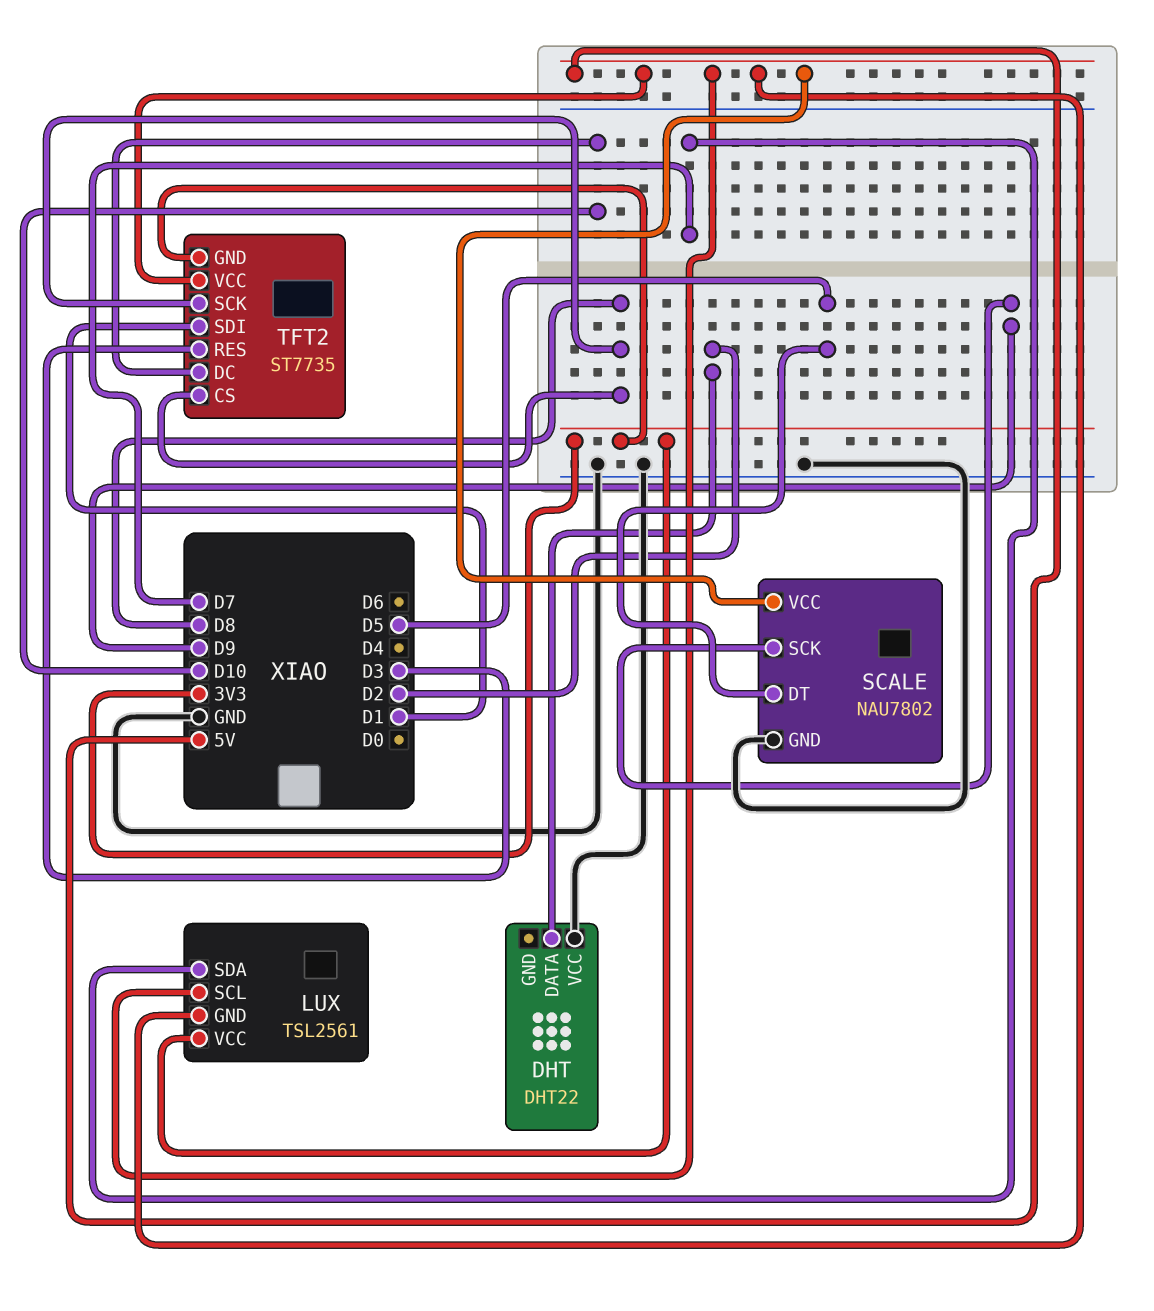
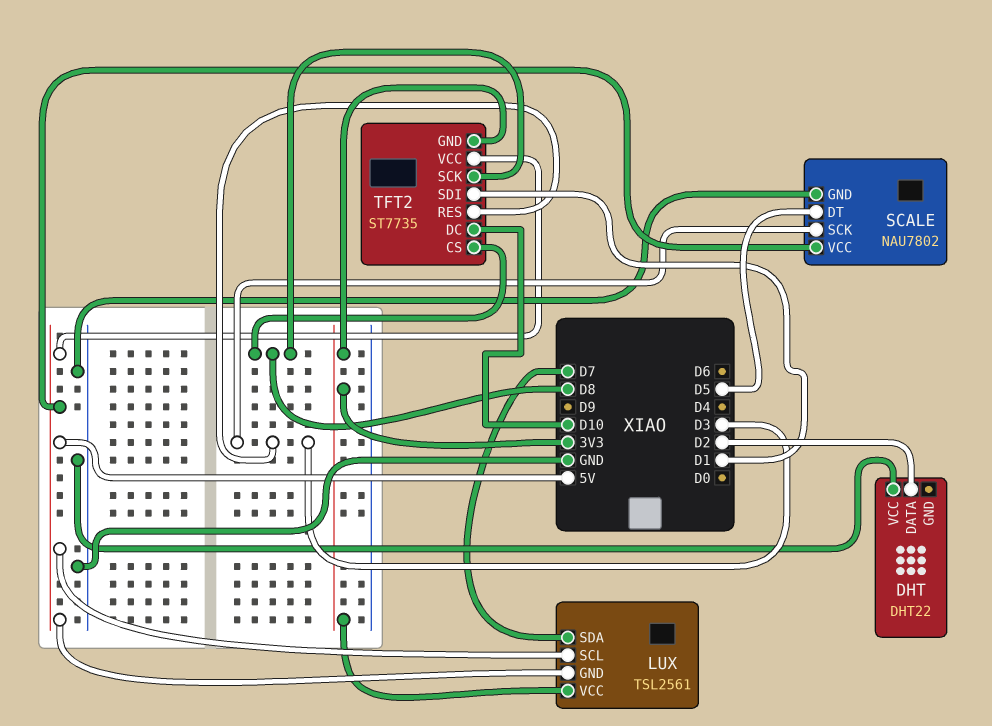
SCALE pin SCK: D9 -> D3

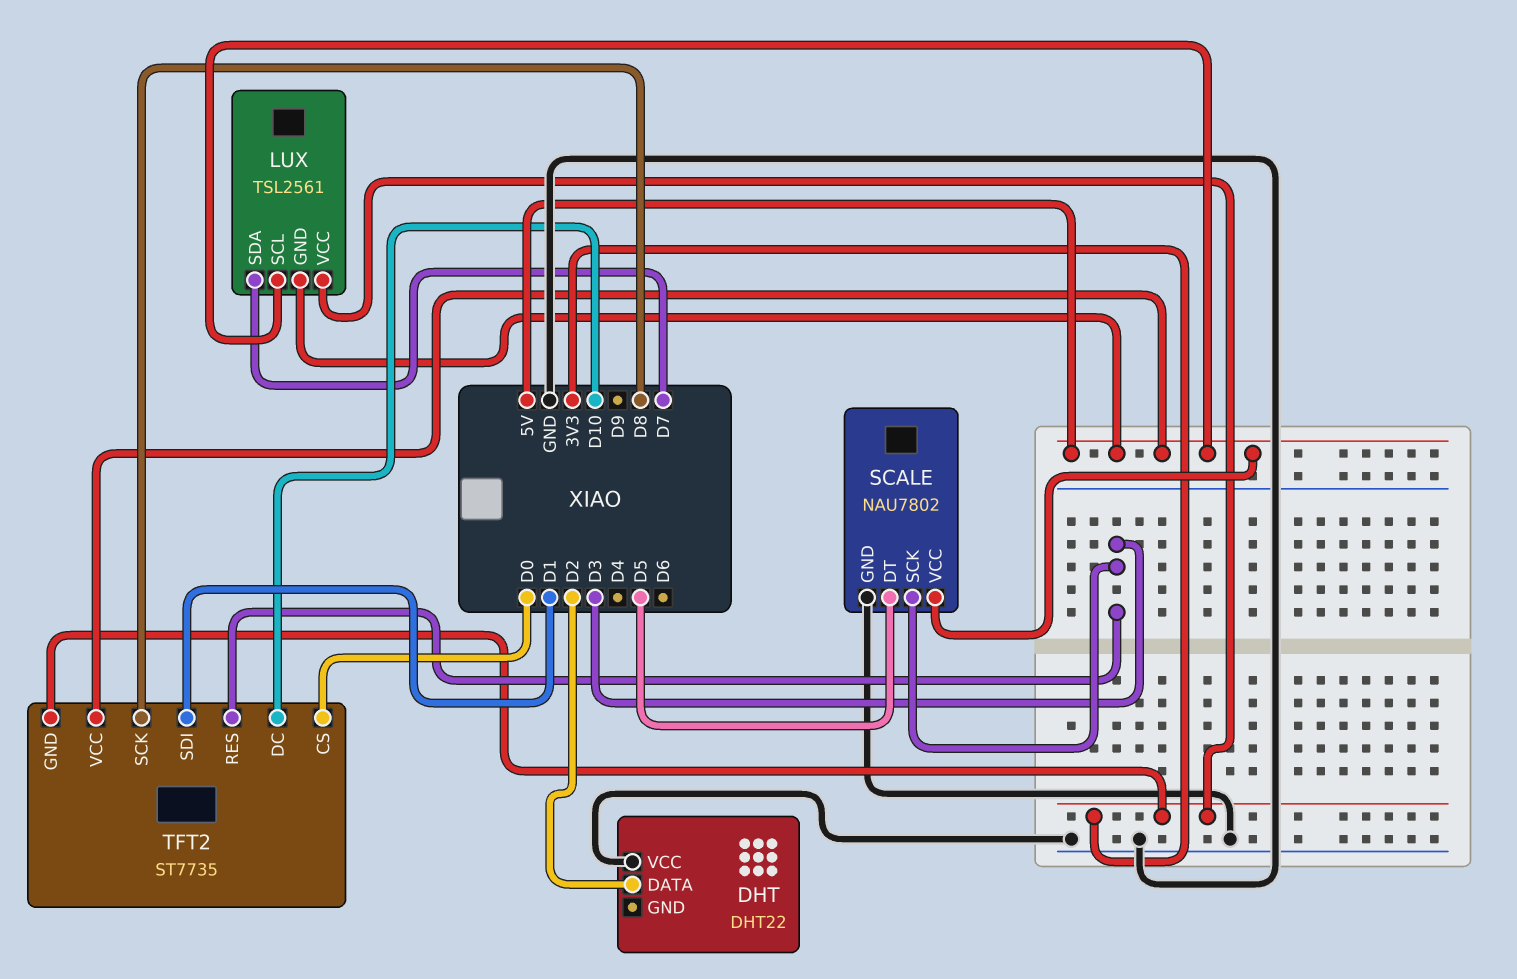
TFT2 pin CS: D8 -> D0

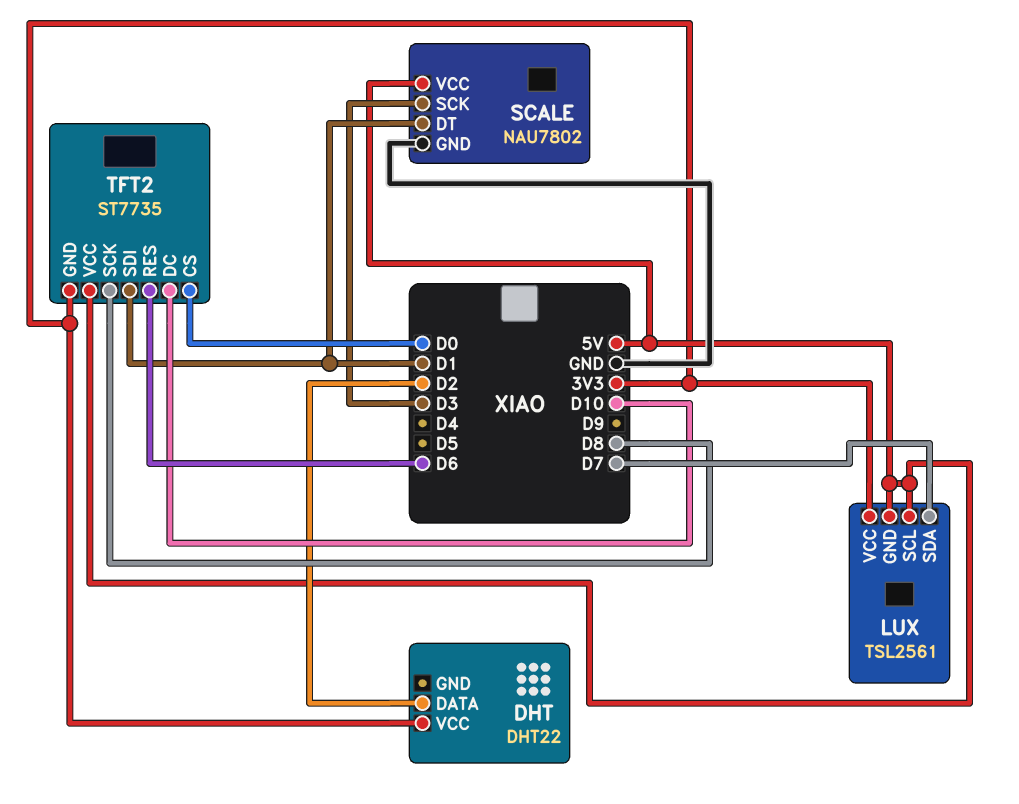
DHT pin VCC: GND -> 3V3
SCALE pin DT: D5 -> D1
TFT2 pin RES: D3 -> D6

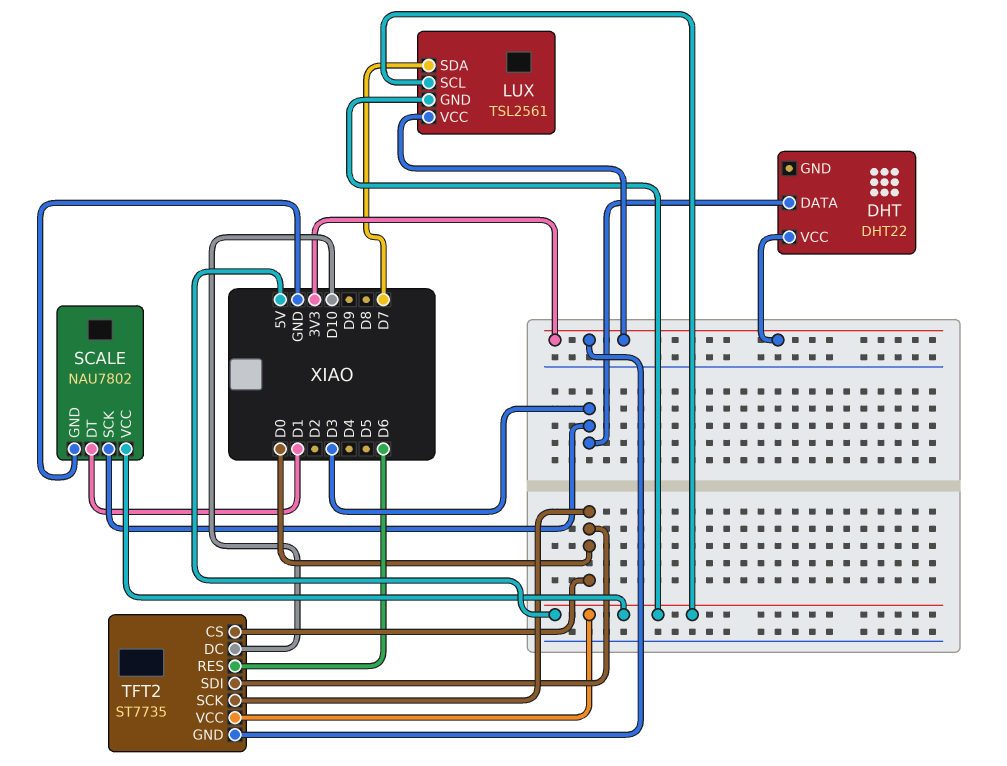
DHT pin DATA: D2 -> D3
TFT2 pin SCK: D8 -> D0
TFT2 pin SDI: D1 -> D0

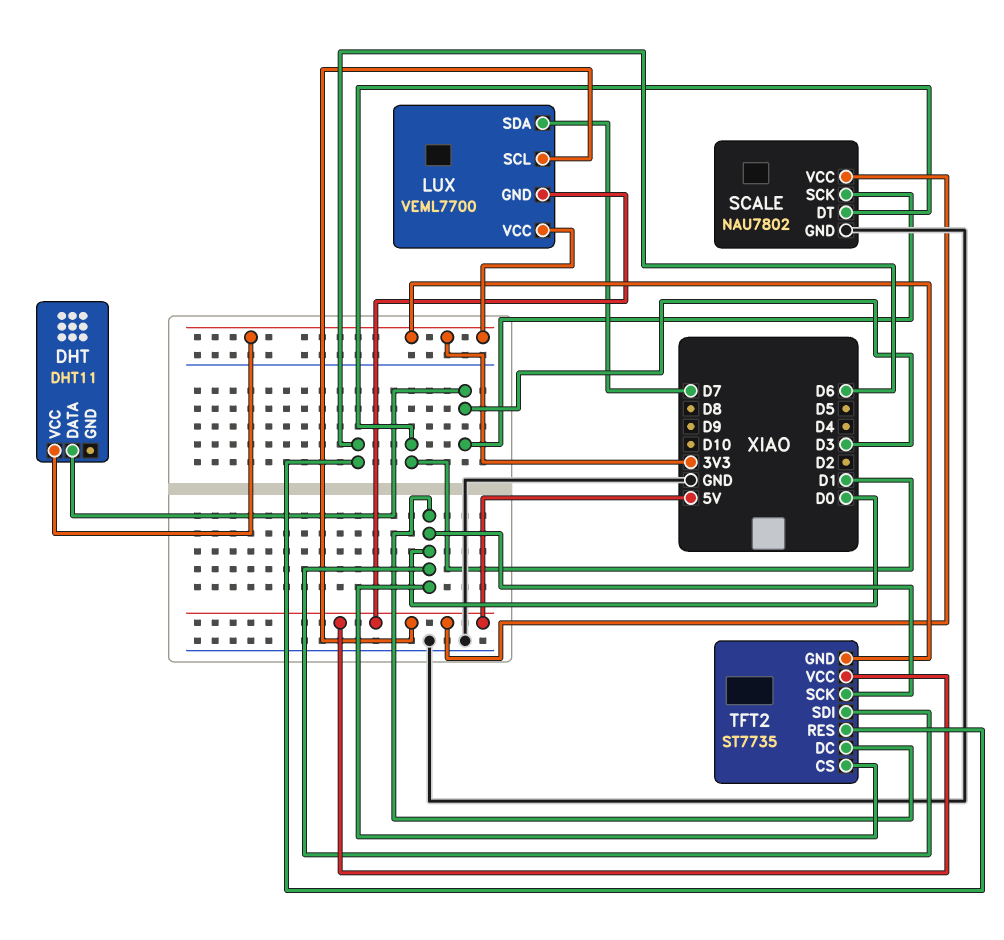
DHT: DHT22 -> DHT11
LUX: TSL2561 -> VEML7700
TFT2 pin DC: D10 -> D0

